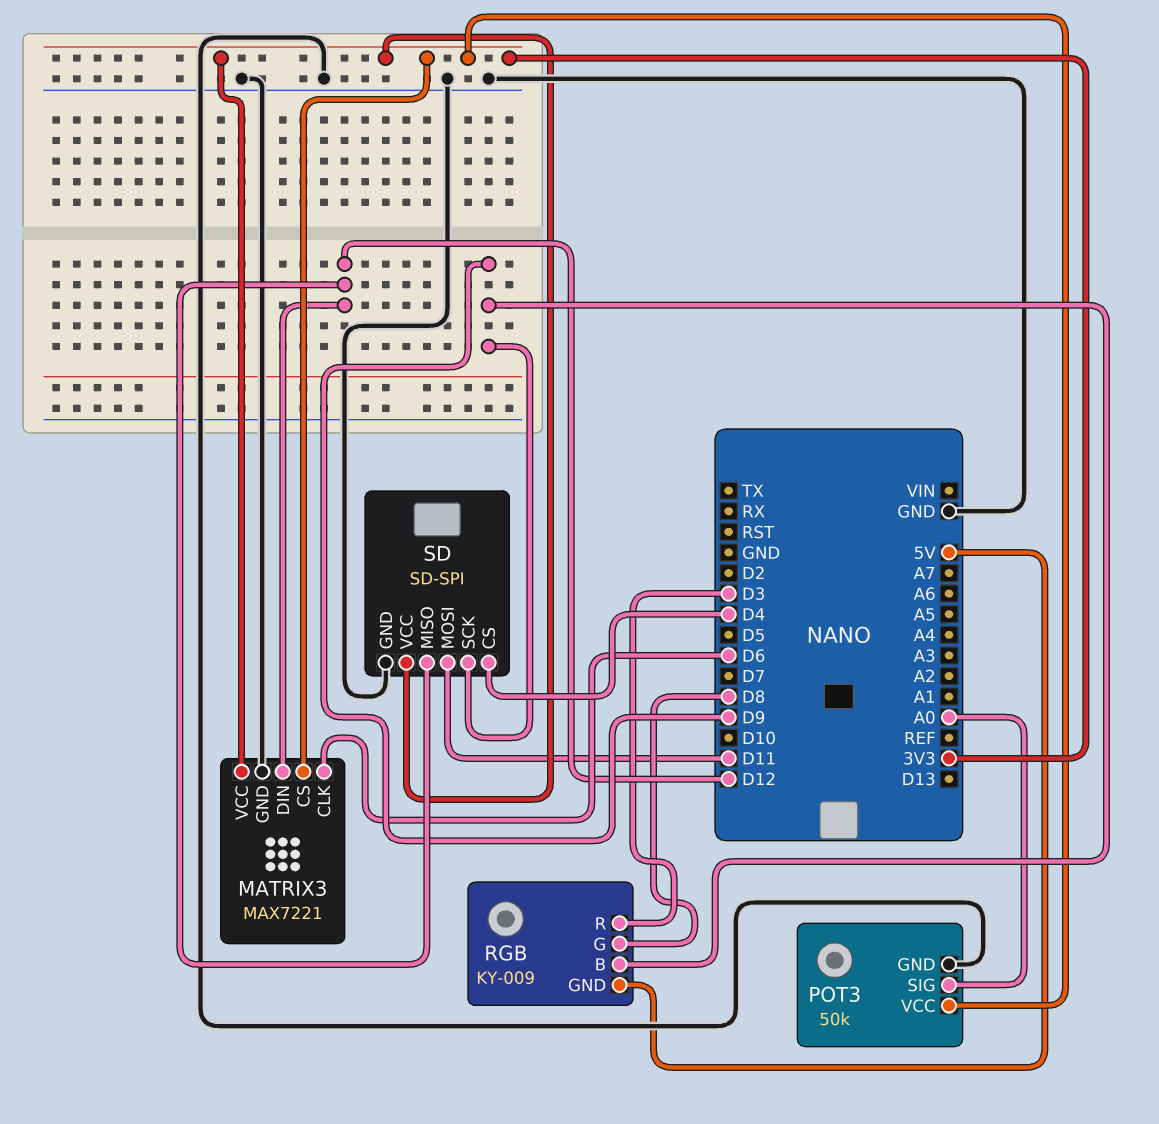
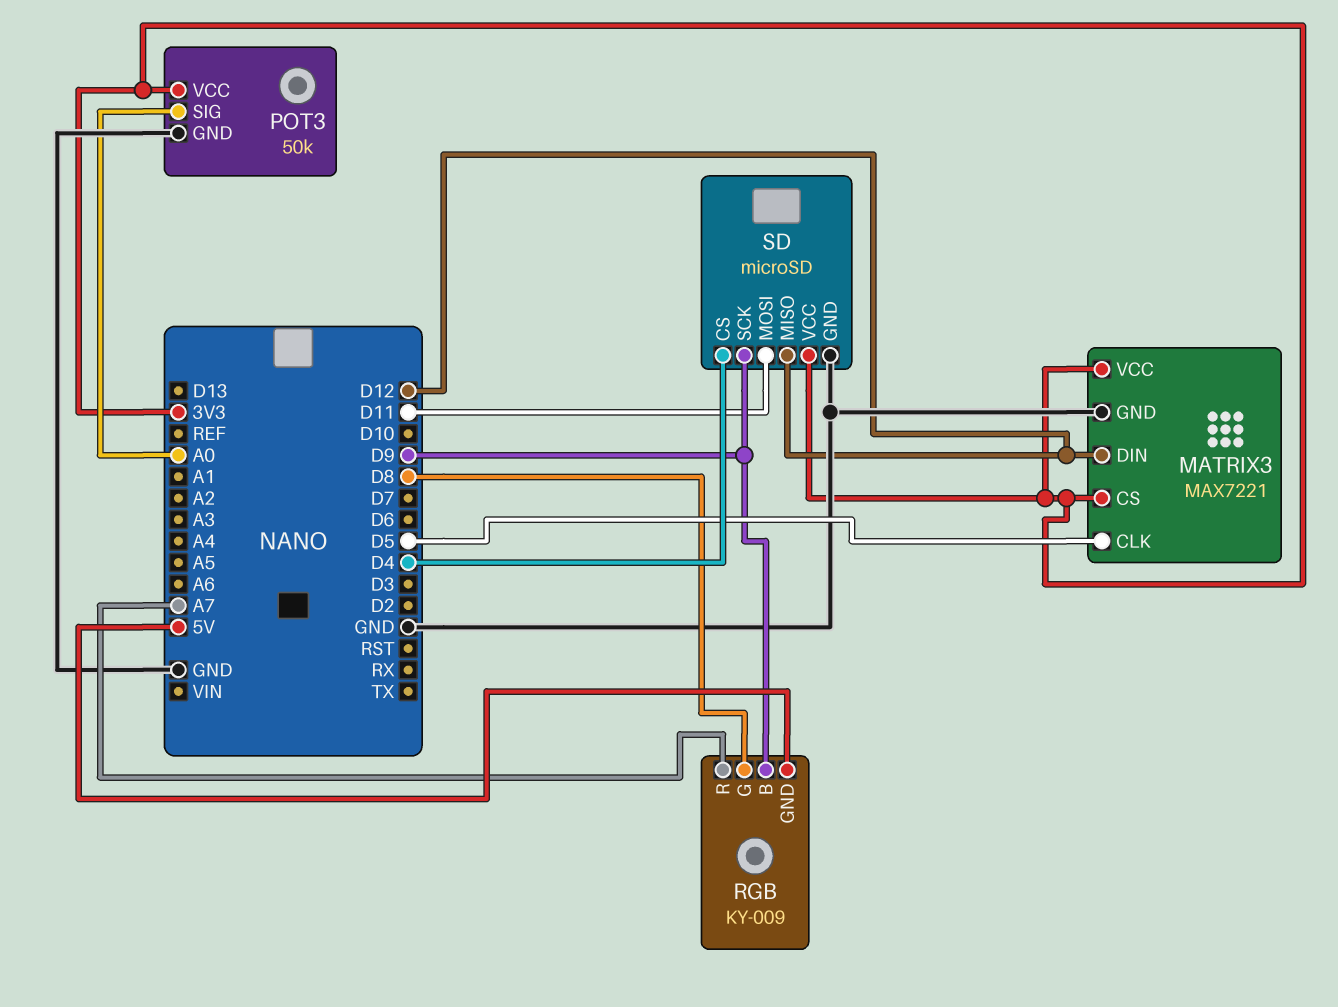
MATRIX3 pin CLK: D6 -> D5
RGB pin R: D3 -> A7
SD: SD-SPI -> microSD

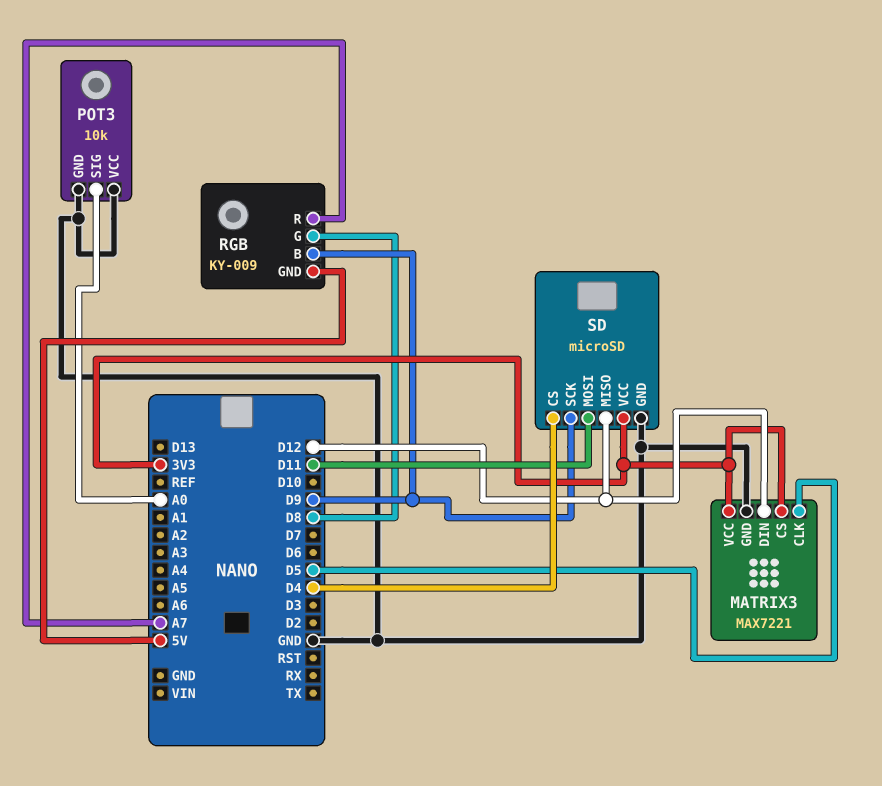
POT3: 50k -> 10k
POT3 pin VCC: 3V3 -> GND

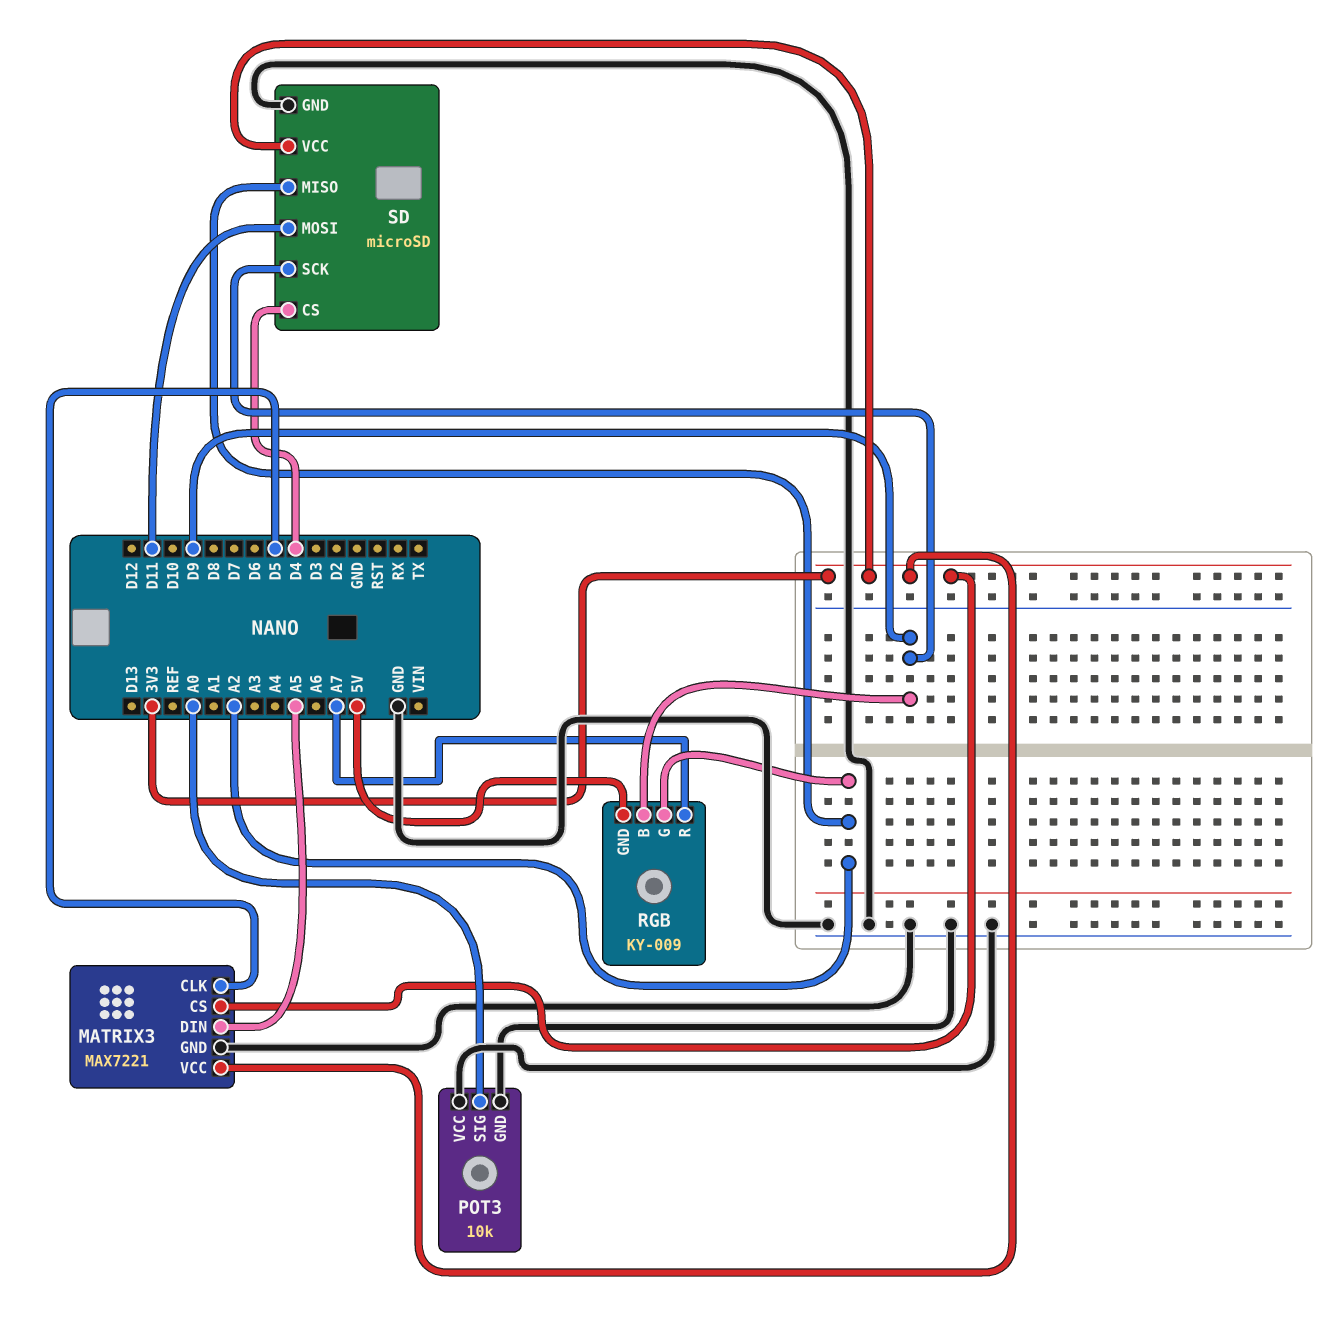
MATRIX3 pin DIN: D12 -> A5
RGB pin G: D8 -> A2
SD pin MISO: D12 -> A2

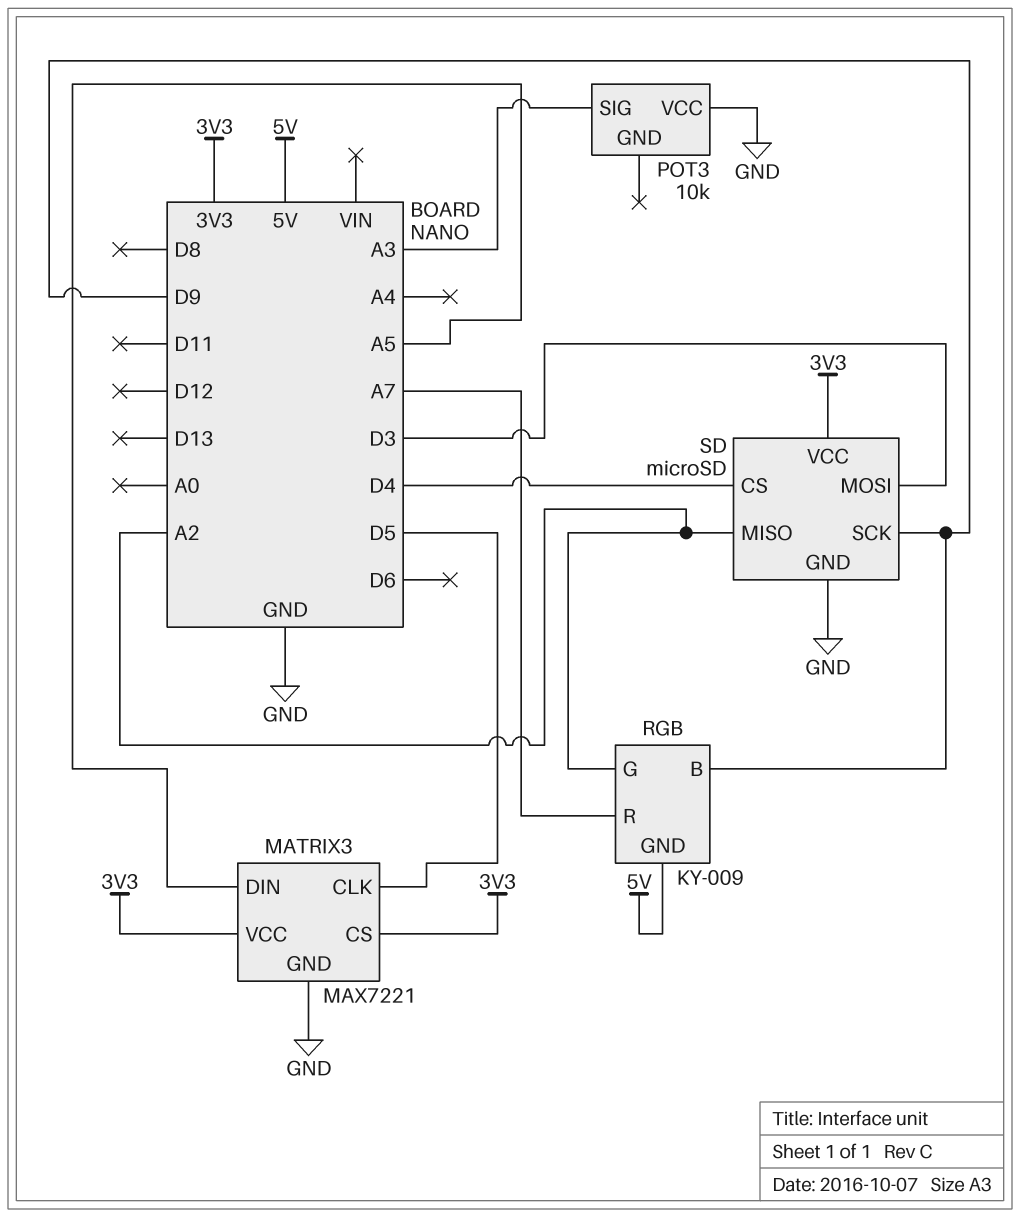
POT3 pin GND: GND -> none
POT3 pin SIG: A0 -> A3
SD pin MOSI: D11 -> D3

